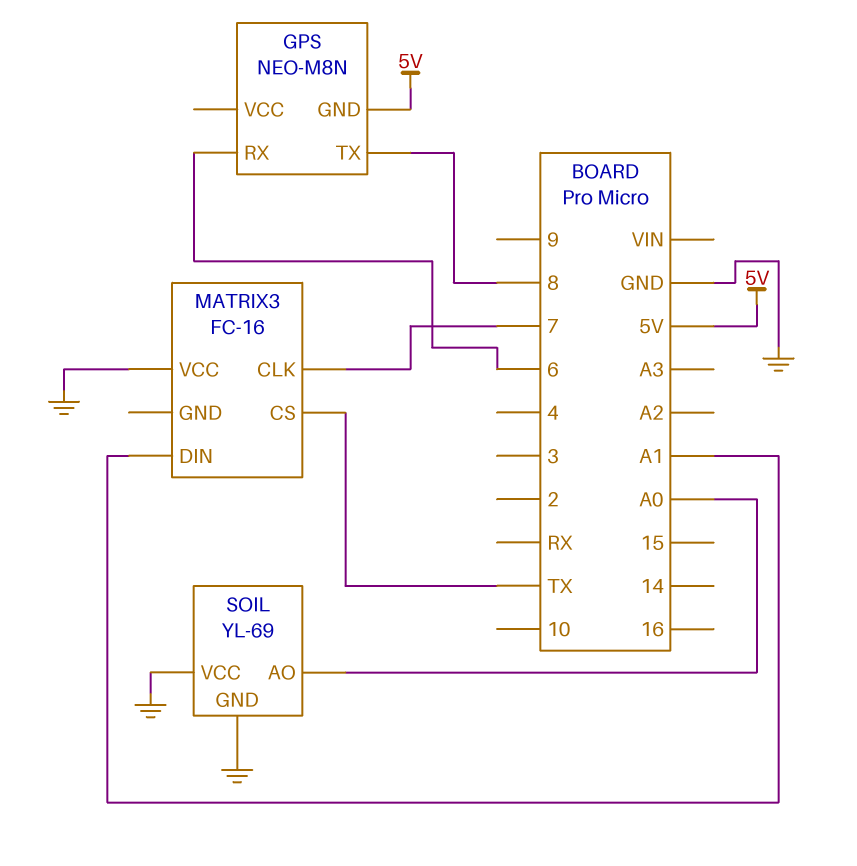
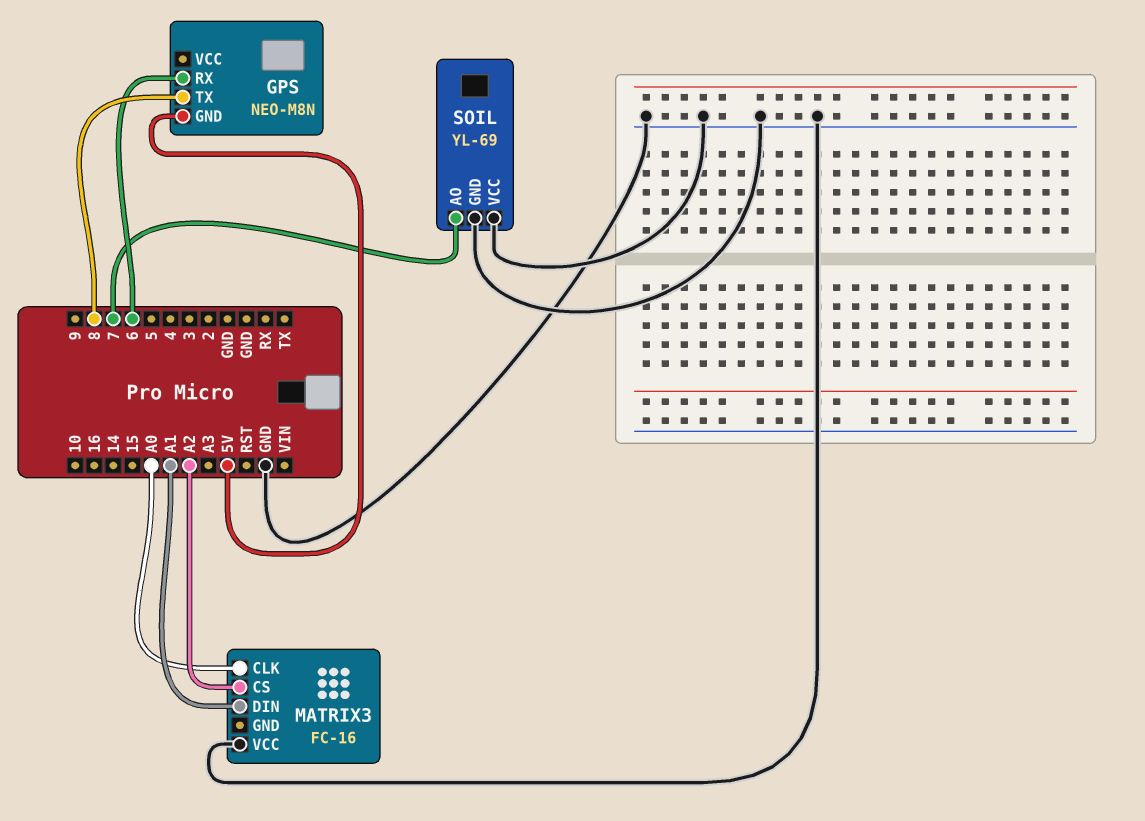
MATRIX3 pin CLK: 7 -> A0
MATRIX3 pin CS: TX -> A2
SOIL pin AO: A0 -> 7

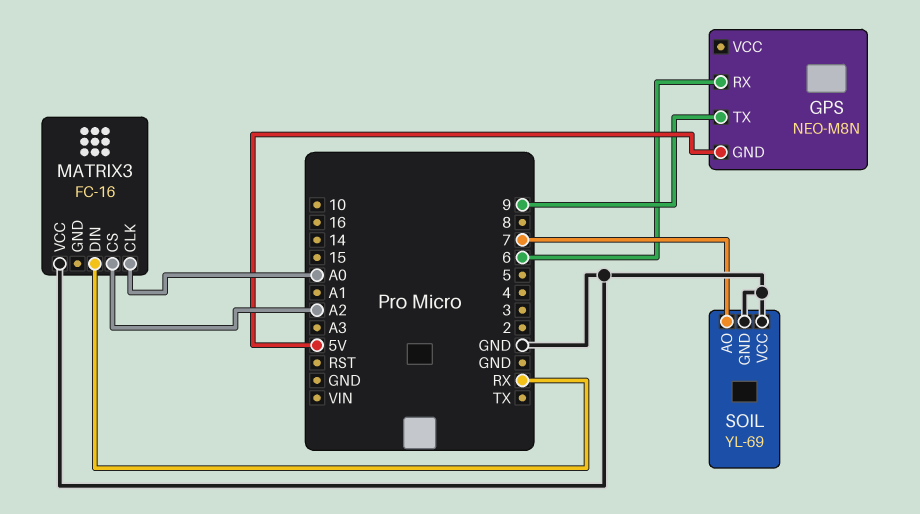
GPS pin TX: 8 -> 9
MATRIX3 pin DIN: A1 -> RX

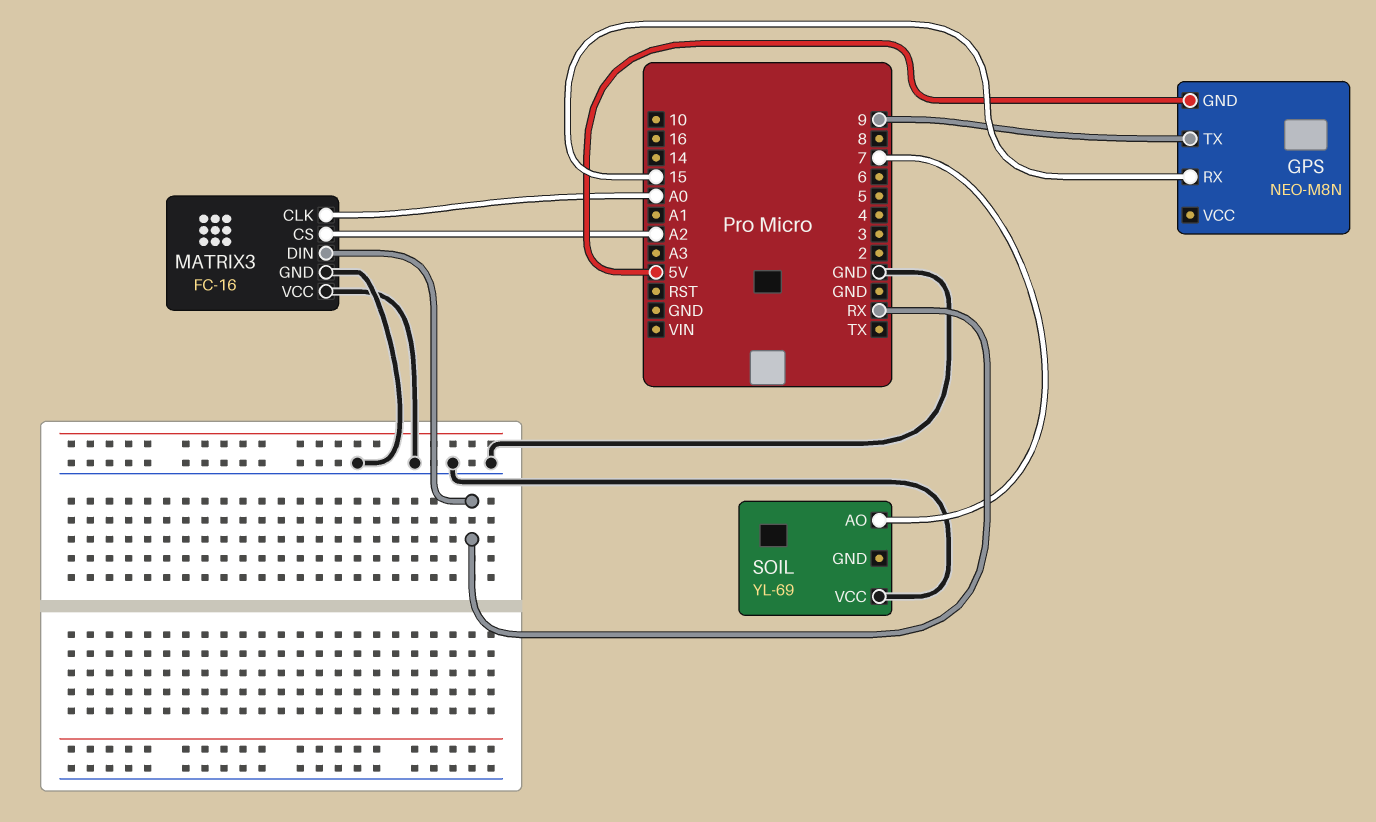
GPS pin RX: 6 -> 15
MATRIX3 pin GND: none -> GND
SOIL pin GND: GND -> none

